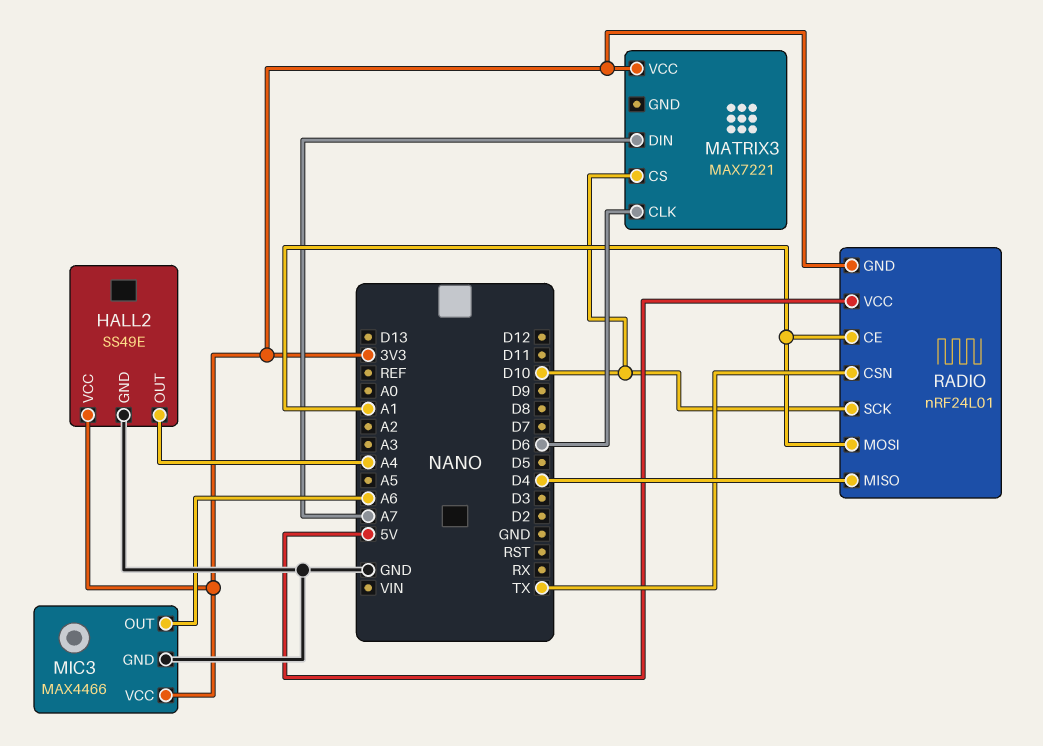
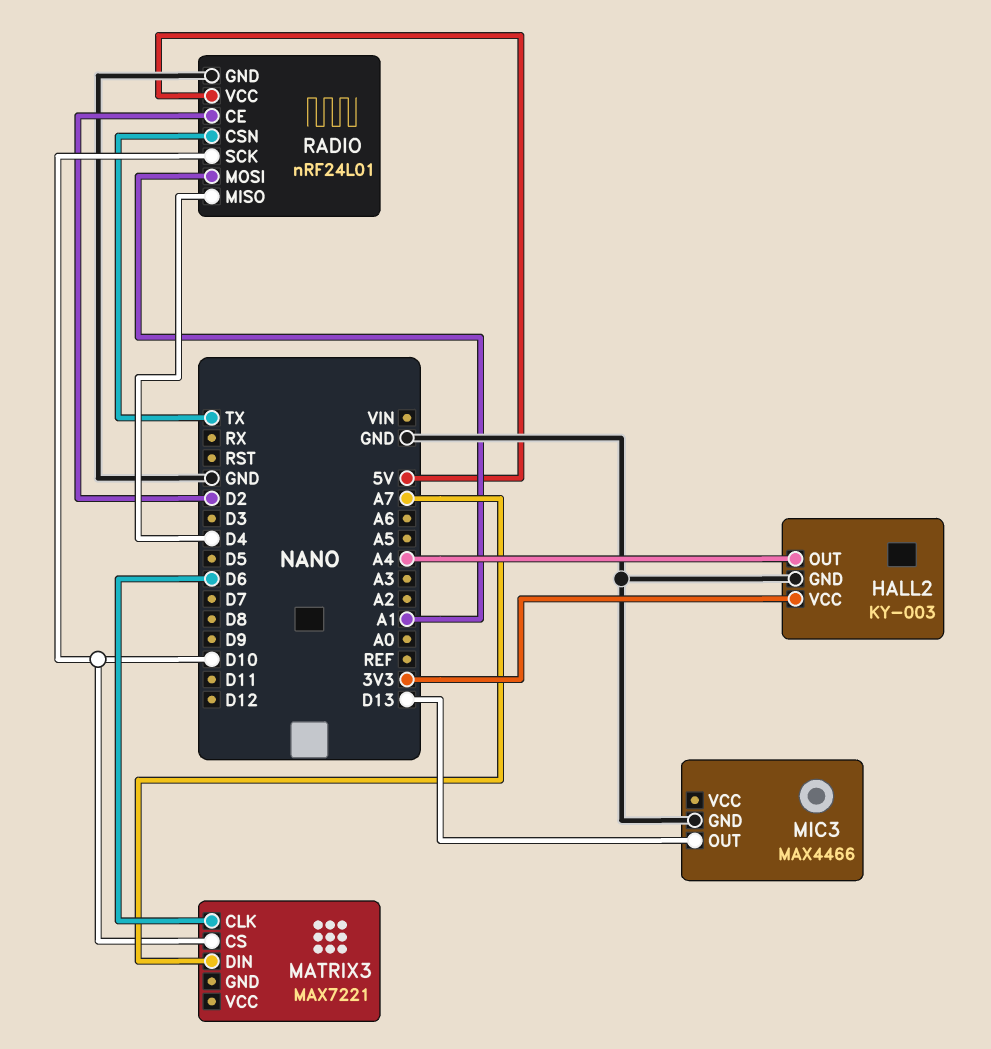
HALL2: SS49E -> KY-003
MATRIX3 pin VCC: 3V3 -> none
MIC3 pin OUT: A6 -> D13
MIC3 pin VCC: 3V3 -> none
RADIO pin CE: A1 -> D2
RADIO pin GND: 3V3 -> GND

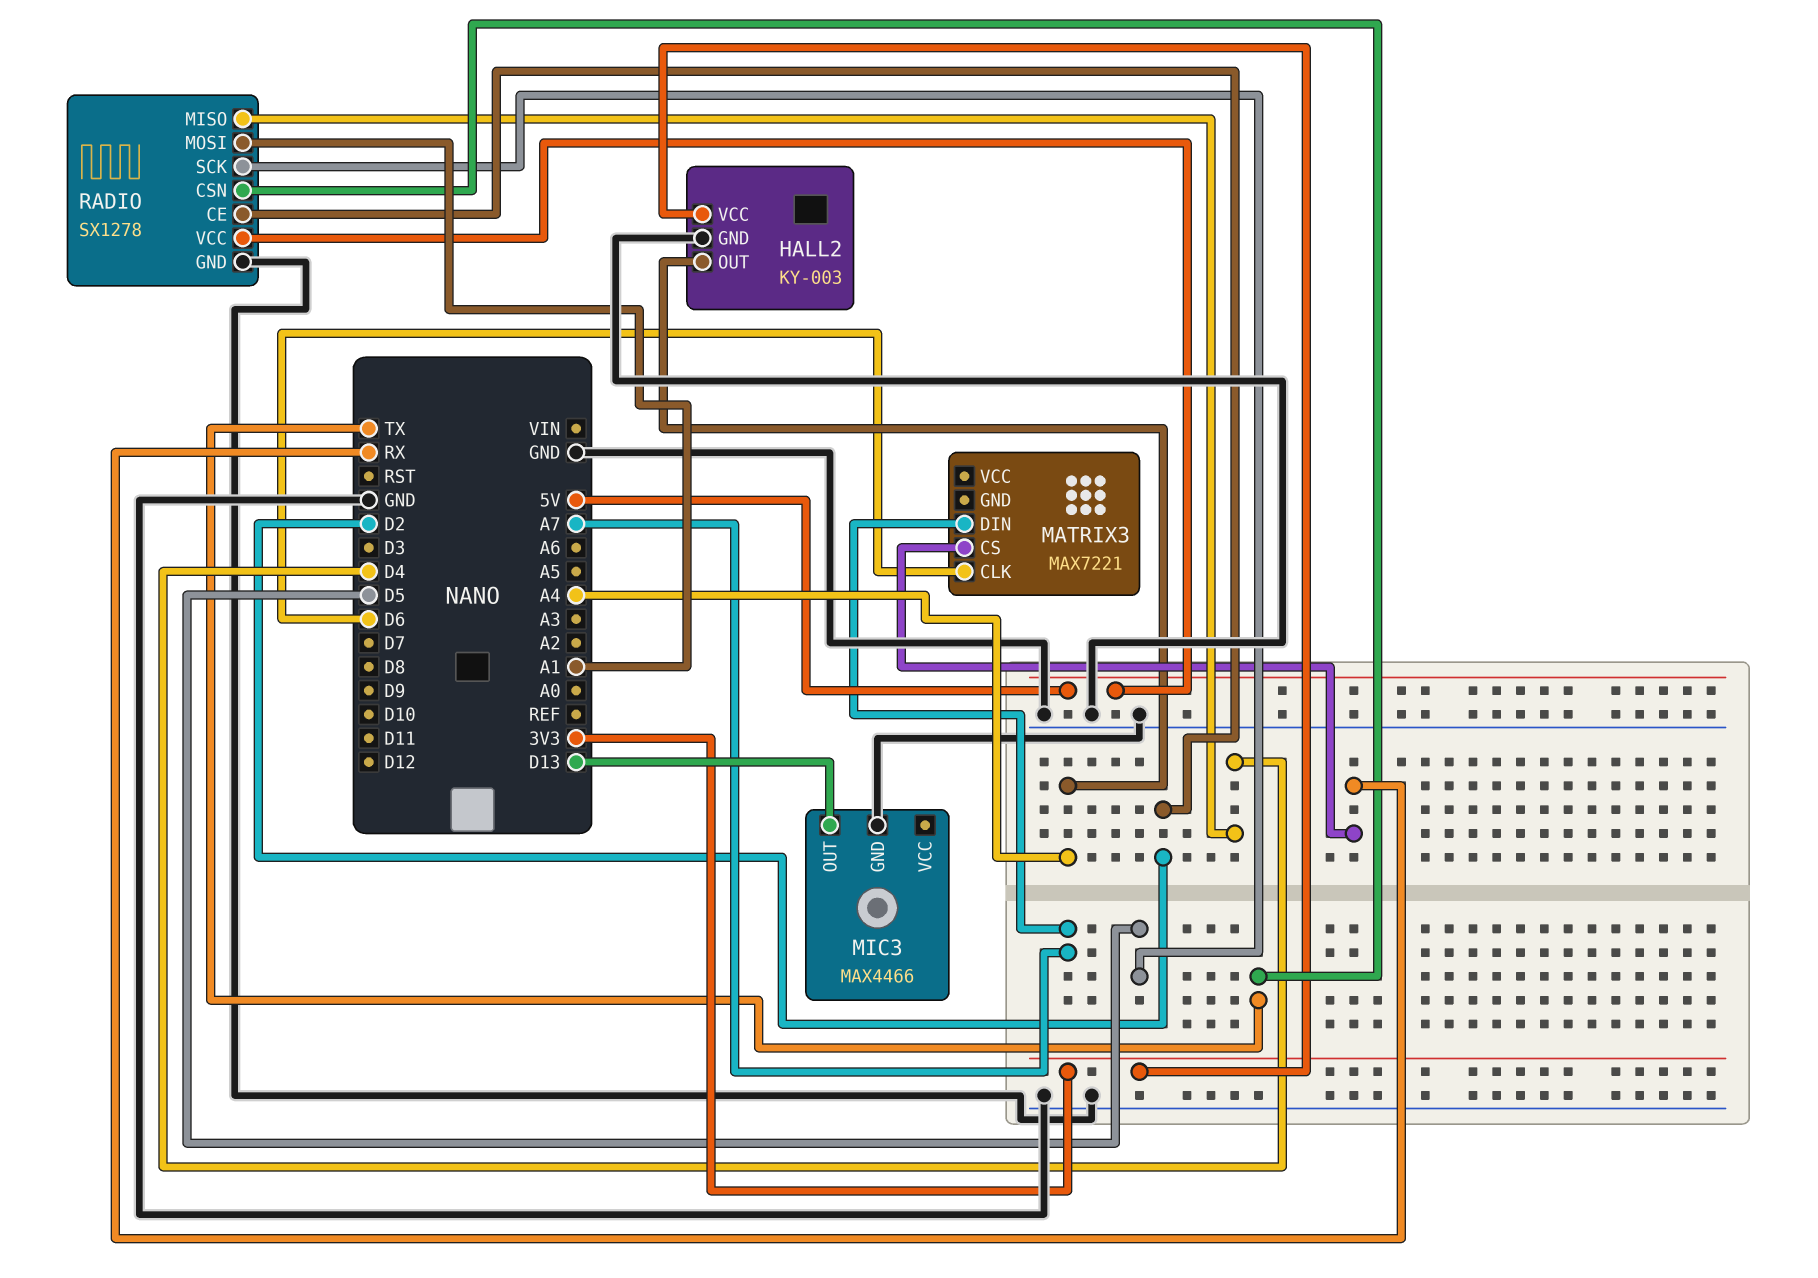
MATRIX3 pin CS: D10 -> RX
RADIO: nRF24L01 -> SX1278
RADIO pin SCK: D10 -> D5

